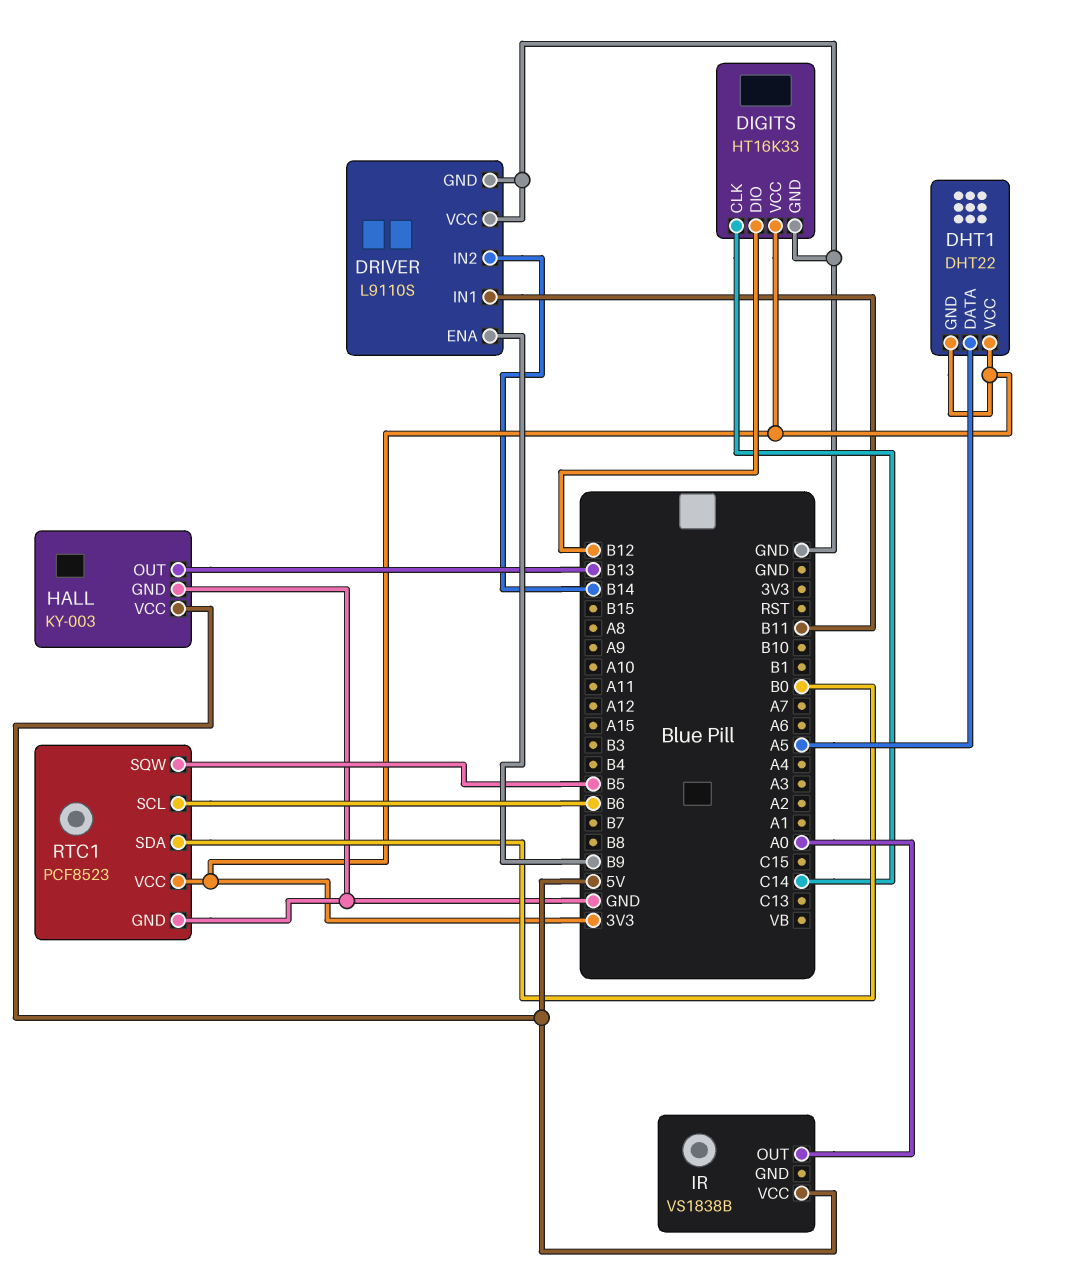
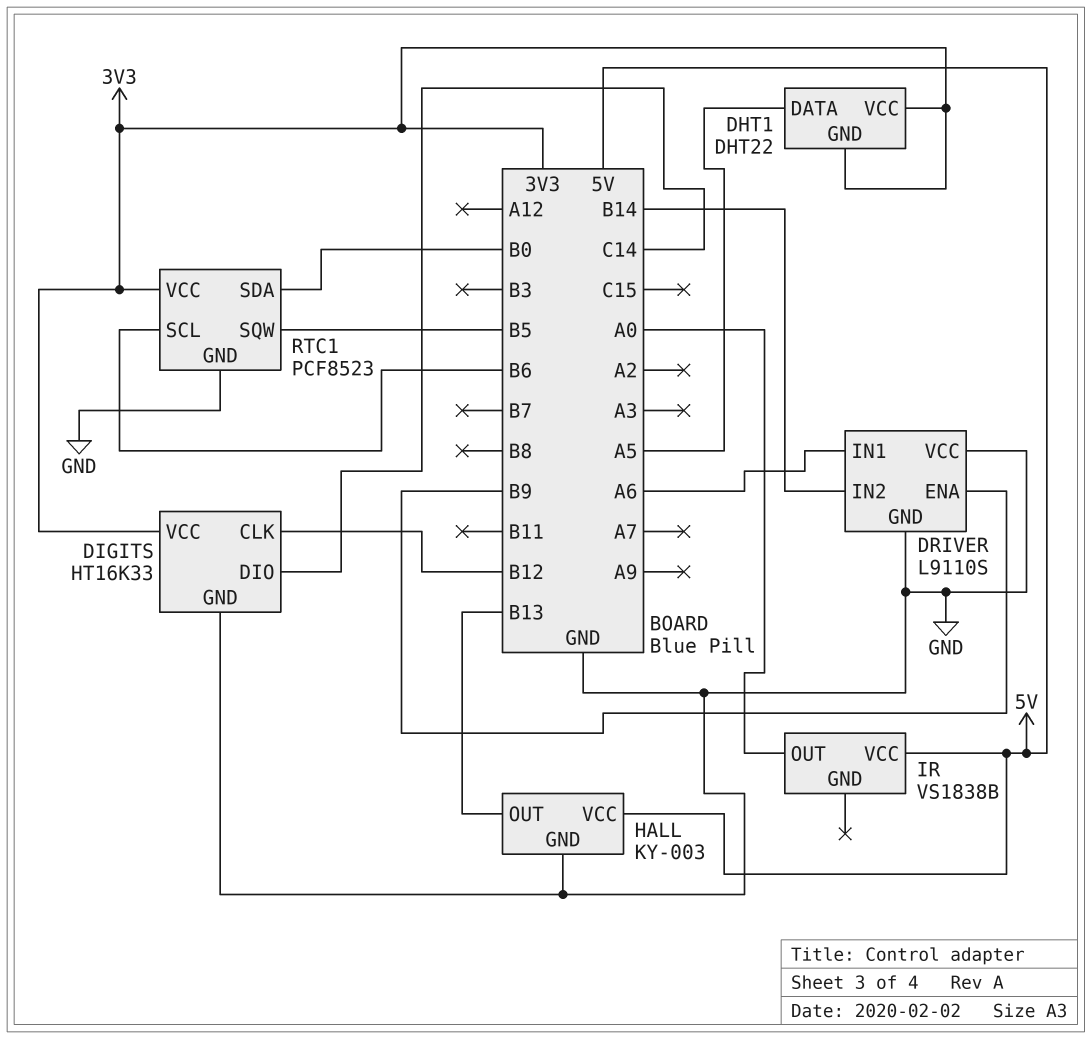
DIGITS pin CLK: C14 -> B12
DIGITS pin DIO: B12 -> C14
DRIVER pin IN1: B11 -> A6

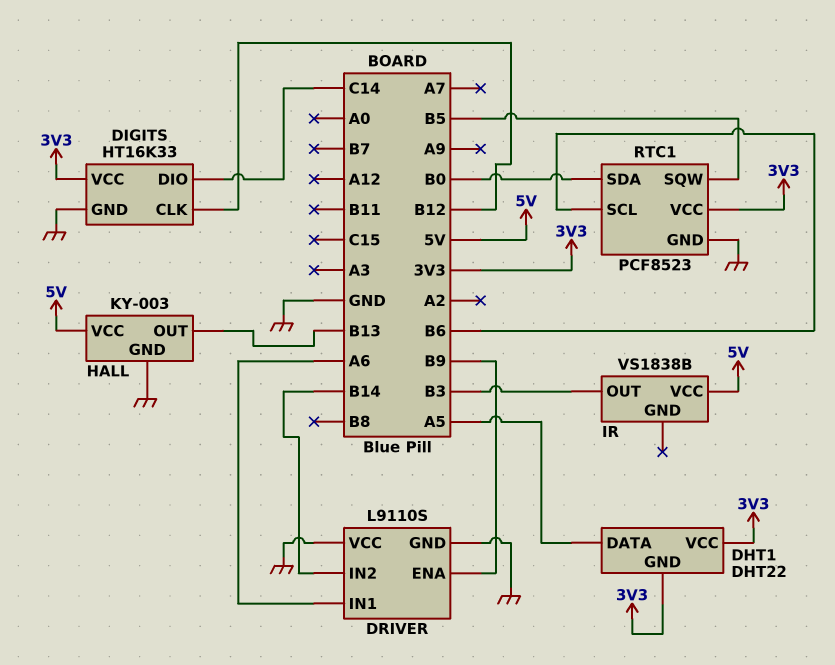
IR pin OUT: A0 -> B3

